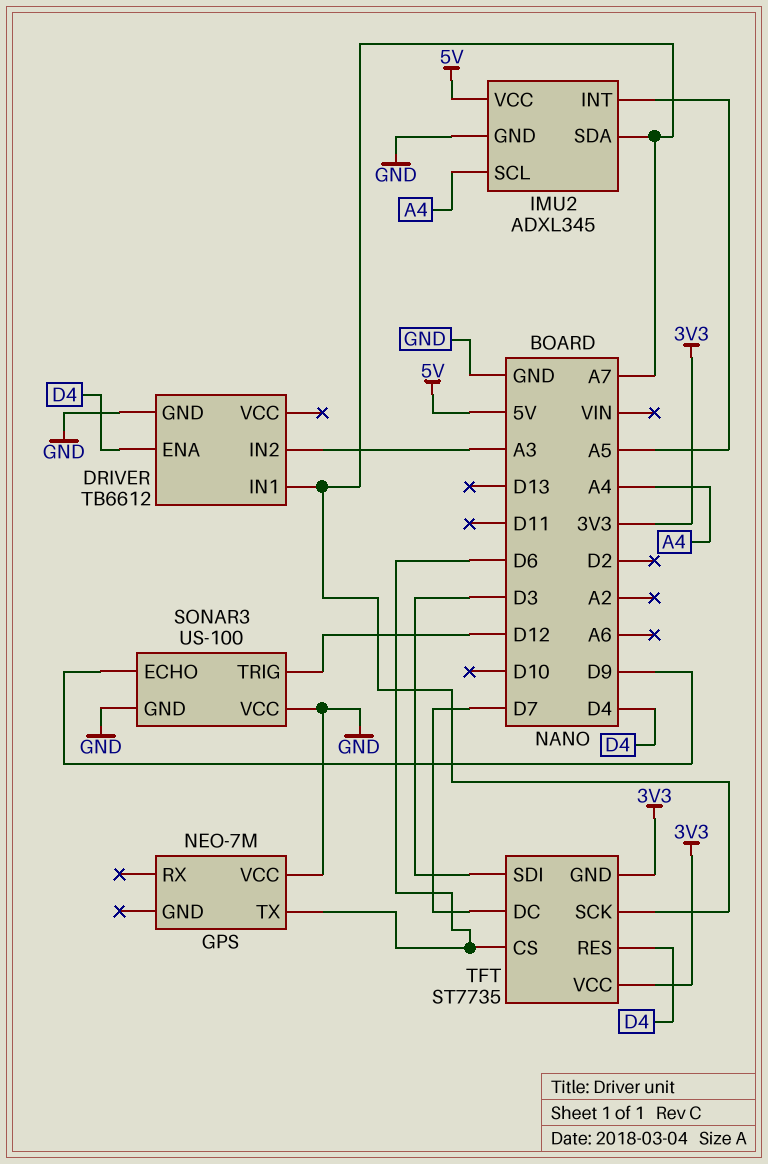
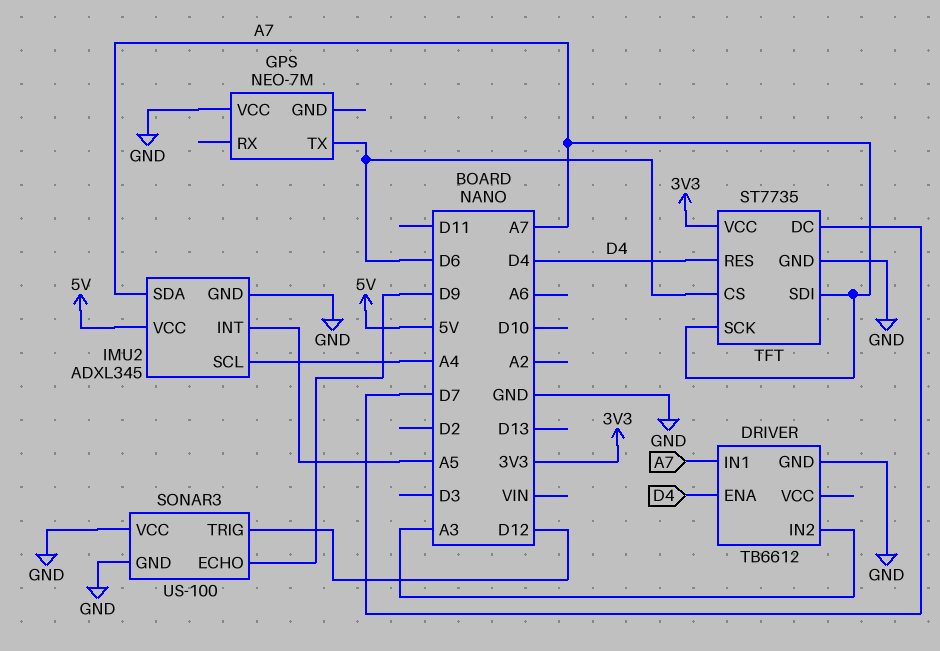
TFT pin GND: 3V3 -> GND
TFT pin SDI: D3 -> A7

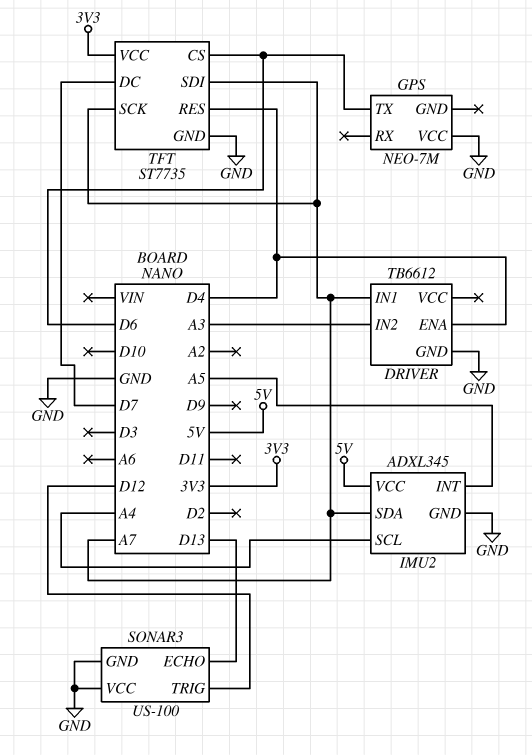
SONAR3 pin ECHO: D9 -> D13

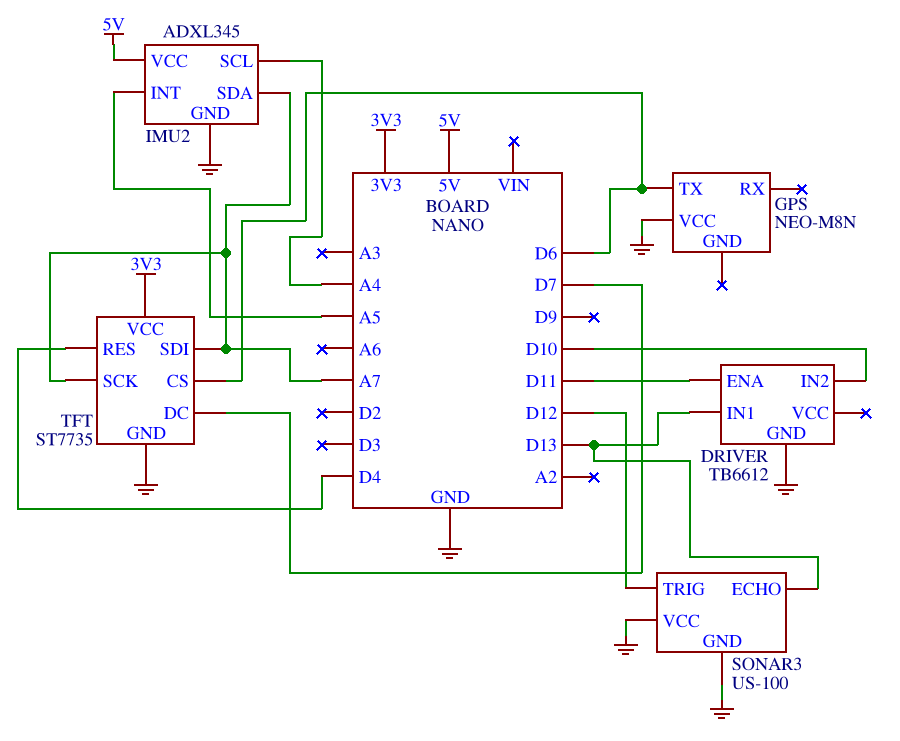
DRIVER pin ENA: D4 -> D11
DRIVER pin IN1: A7 -> D13
DRIVER pin IN2: A3 -> D10
GPS: NEO-7M -> NEO-M8N

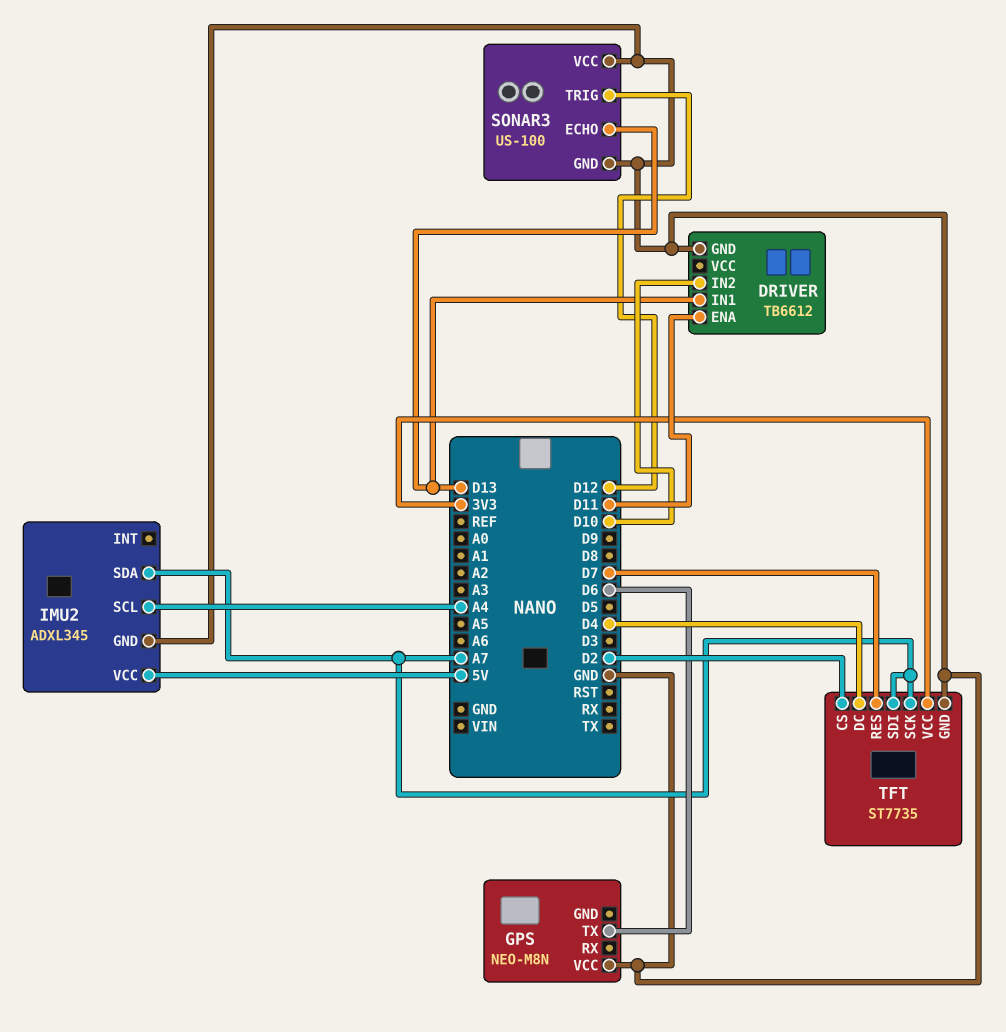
IMU2 pin INT: A5 -> none
TFT pin CS: D6 -> D2
TFT pin DC: D7 -> D4
TFT pin RES: D4 -> D7

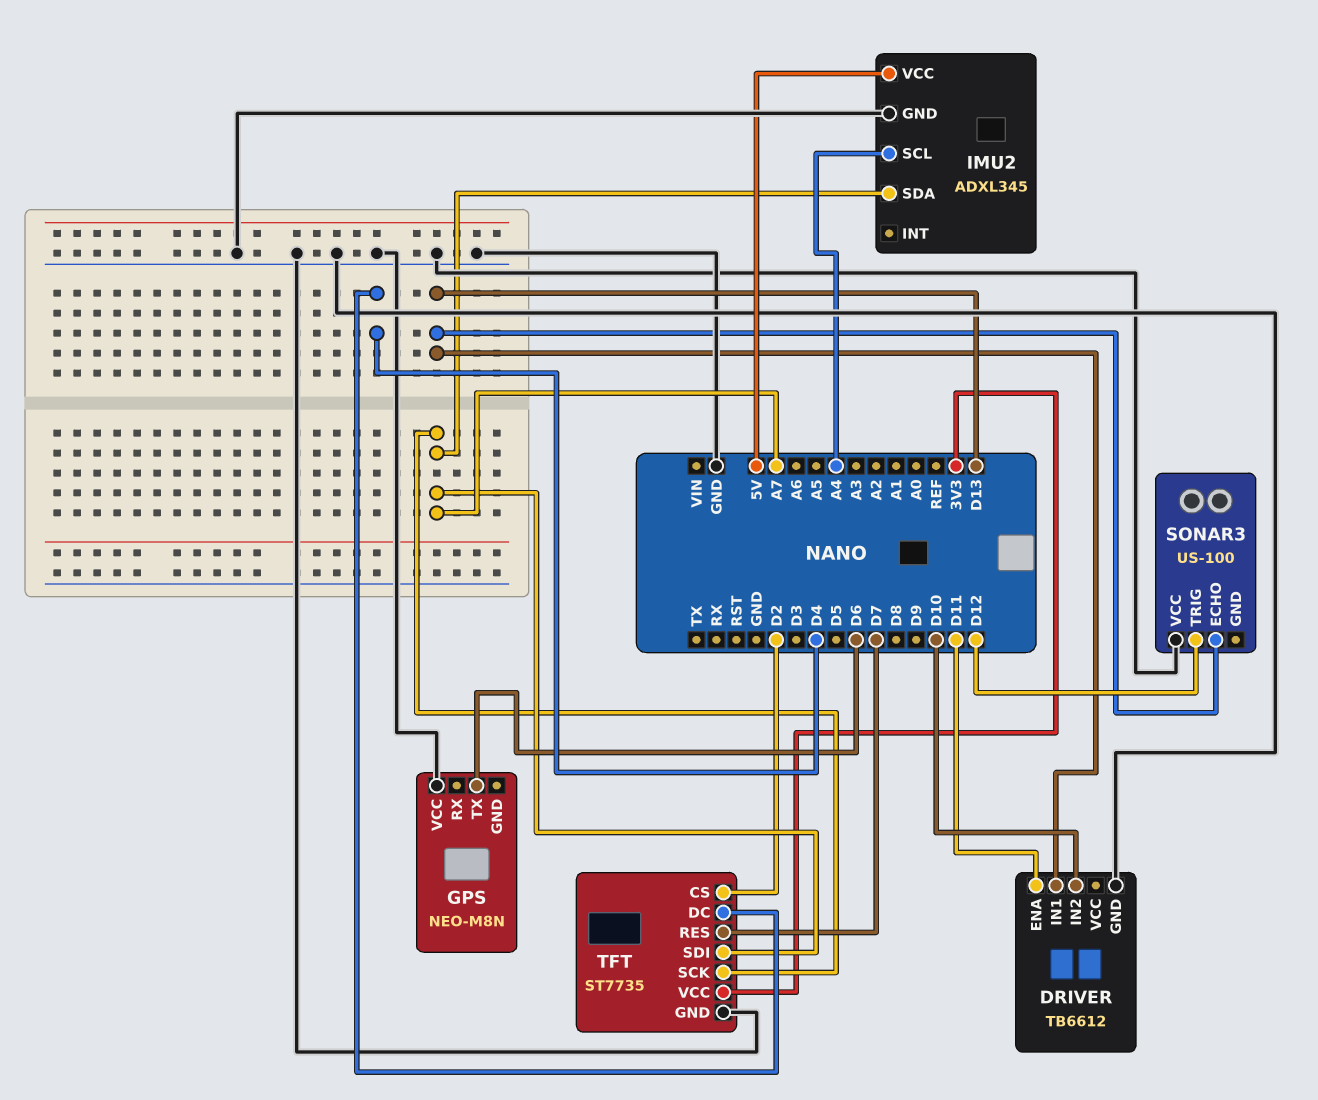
SONAR3 pin GND: GND -> none

